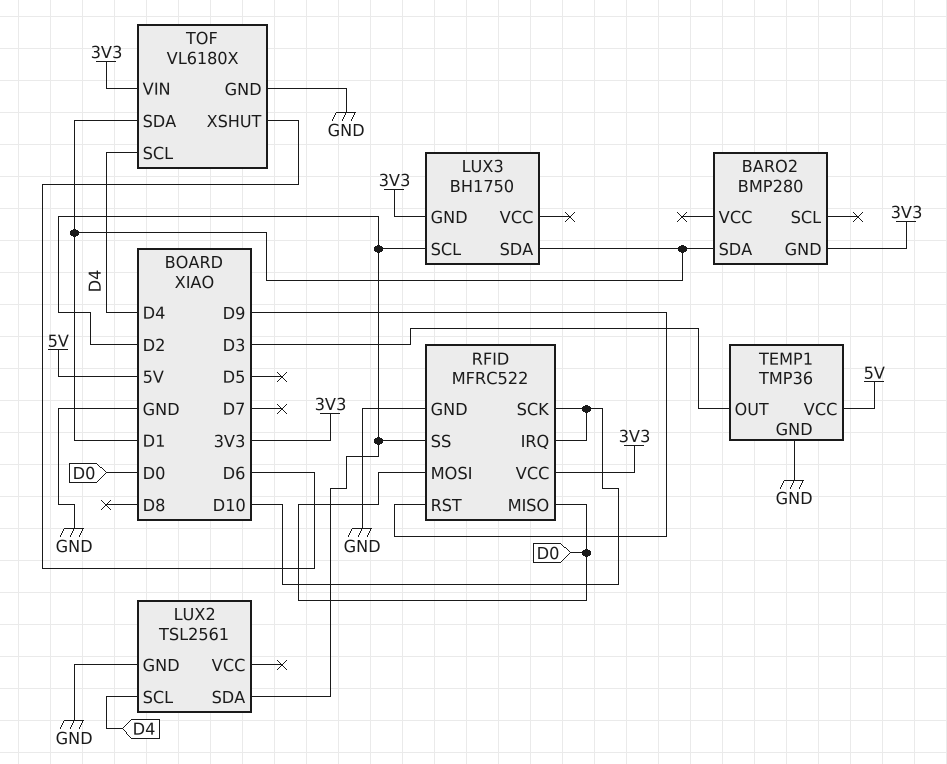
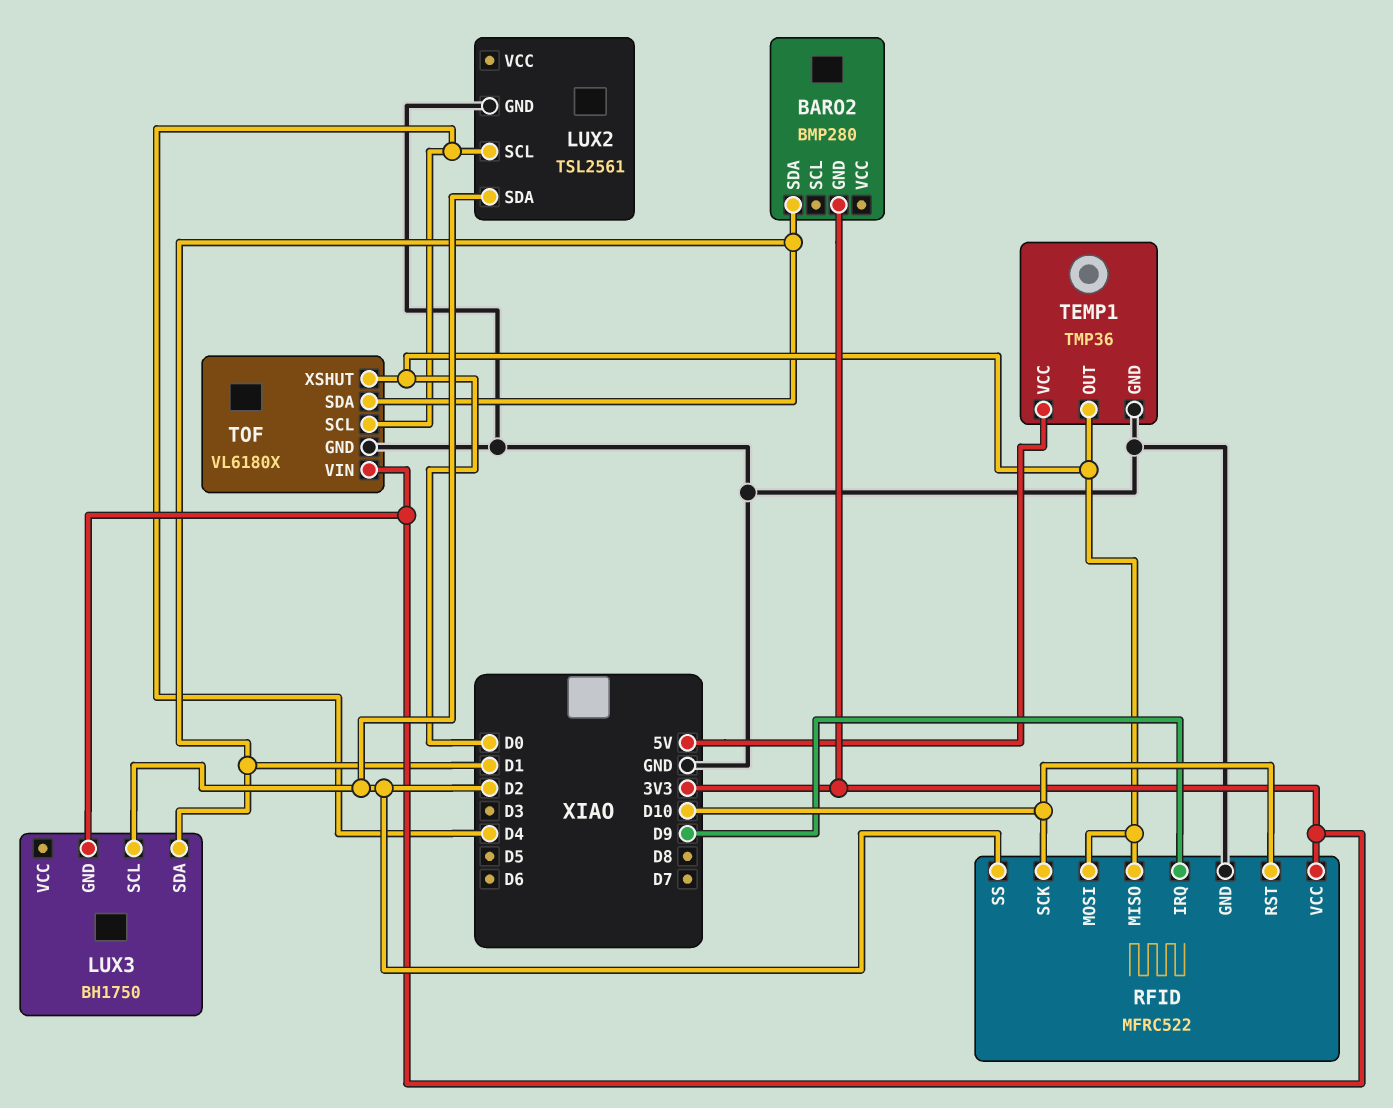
RFID pin IRQ: D10 -> D9
RFID pin RST: D9 -> D10
TEMP1 pin OUT: D3 -> D0
TOF pin XSHUT: D6 -> D0

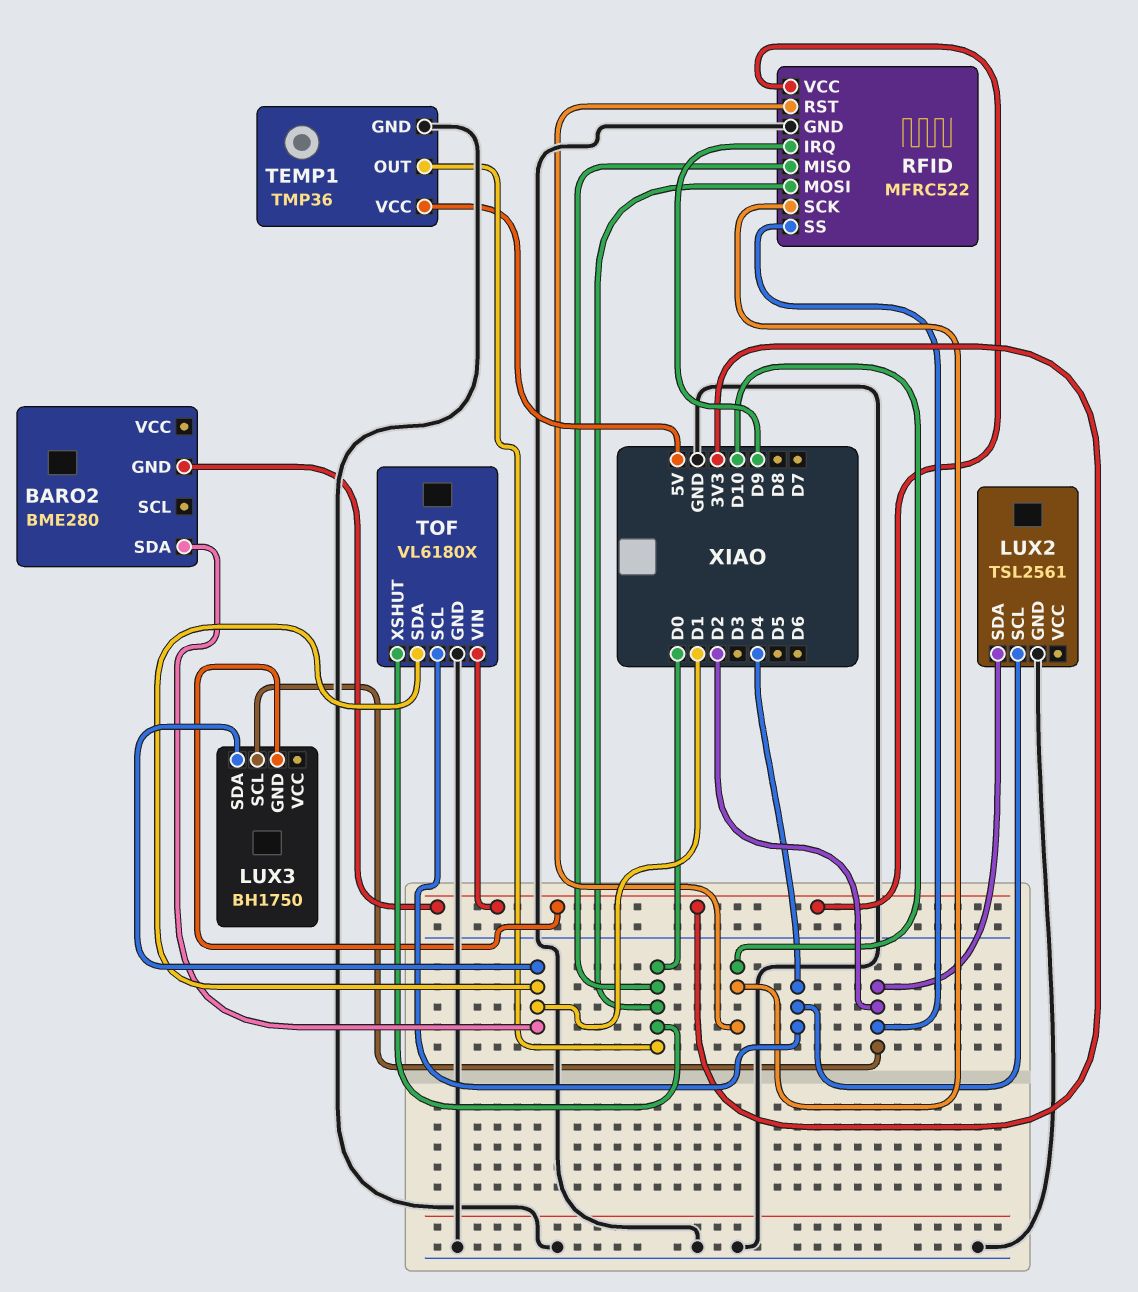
BARO2: BMP280 -> BME280

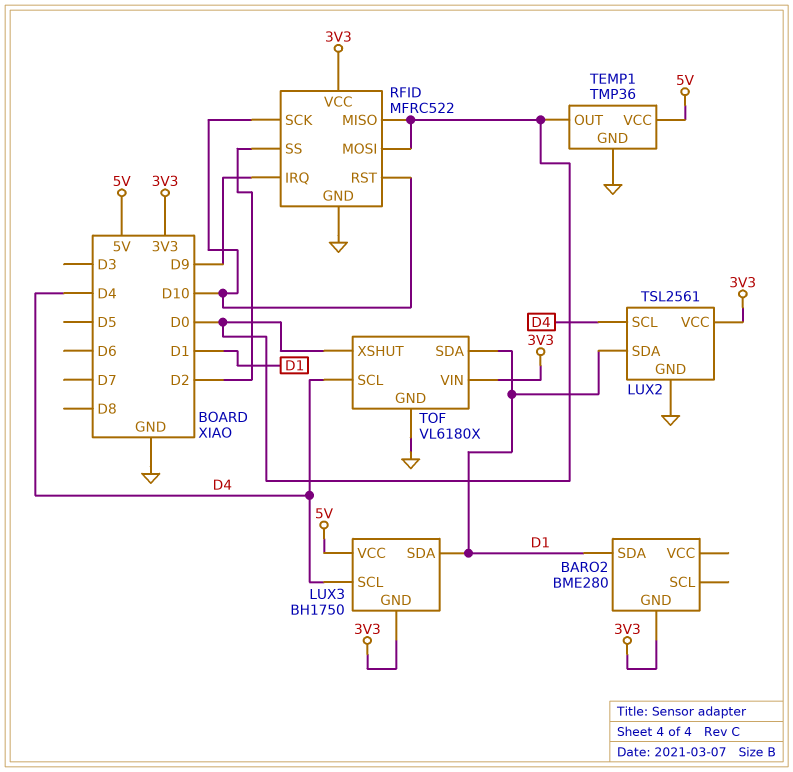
LUX2 pin SDA: D2 -> D1
LUX2 pin VCC: none -> 3V3
LUX3 pin SCL: D2 -> D4
LUX3 pin VCC: none -> 5V

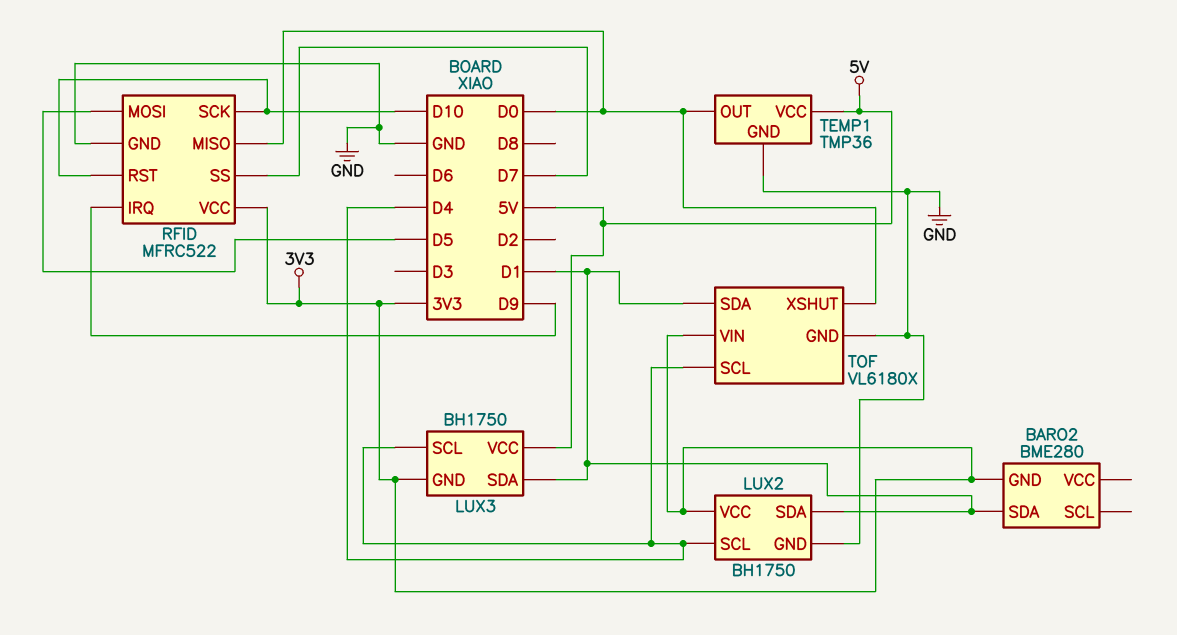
LUX2: TSL2561 -> BH1750
RFID pin MOSI: D0 -> D5
RFID pin SS: D2 -> D7

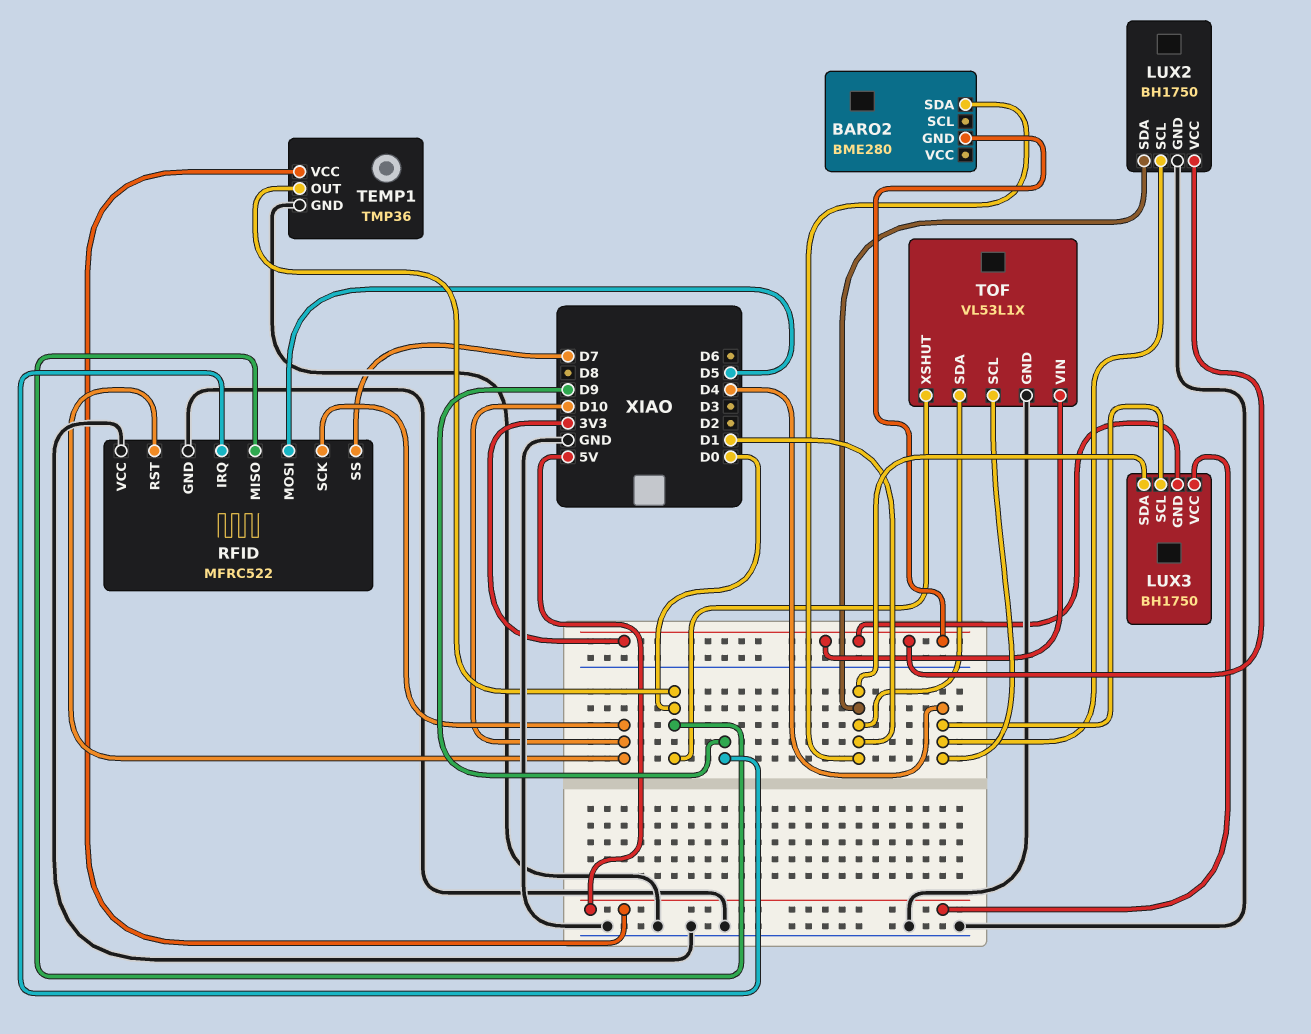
RFID pin VCC: 3V3 -> GND
TOF: VL6180X -> VL53L1X

